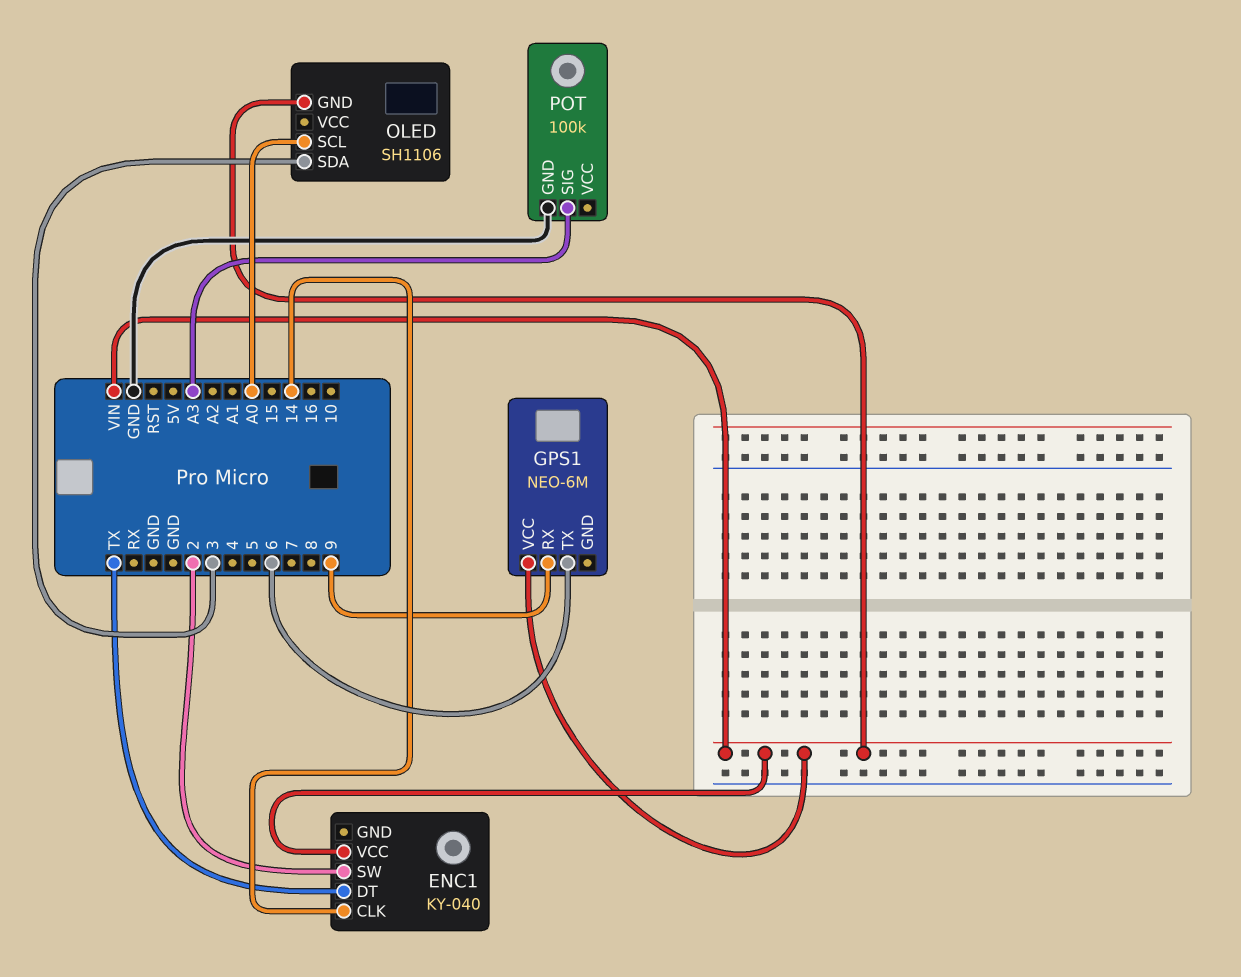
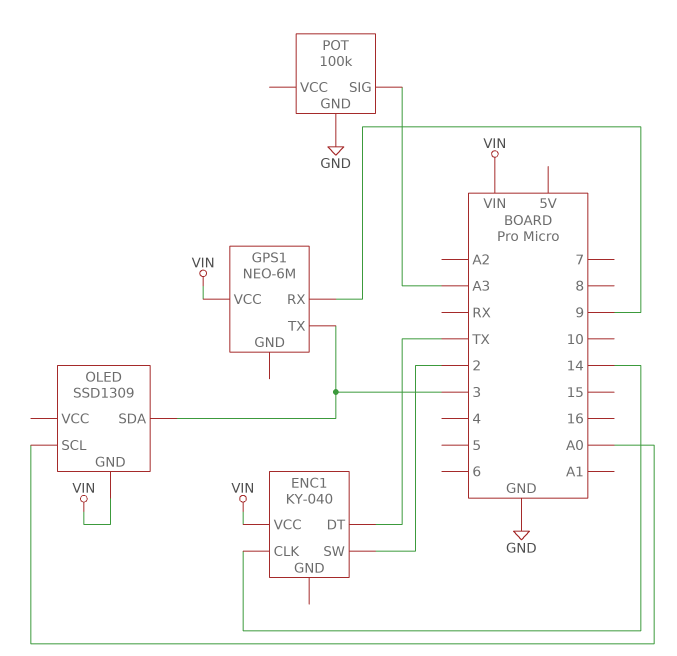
GPS1 pin TX: 6 -> 3
OLED: SH1106 -> SSD1309

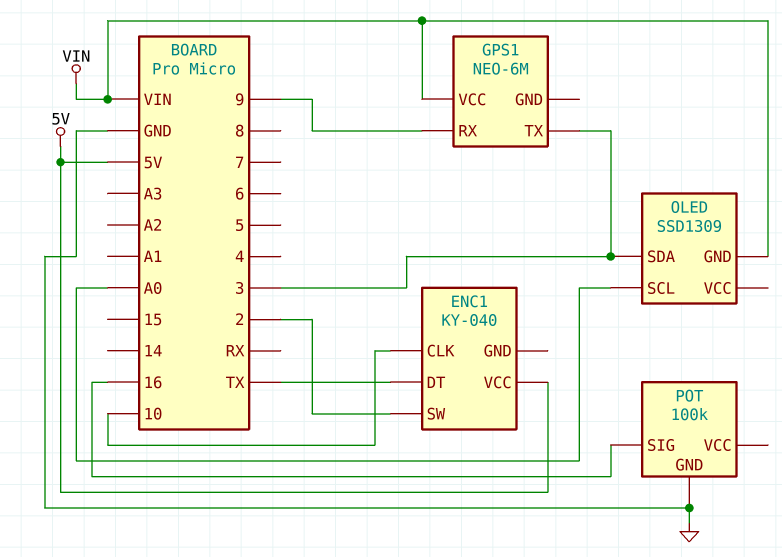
ENC1 pin CLK: 14 -> 10
ENC1 pin VCC: VIN -> 5V
POT pin SIG: A3 -> 16

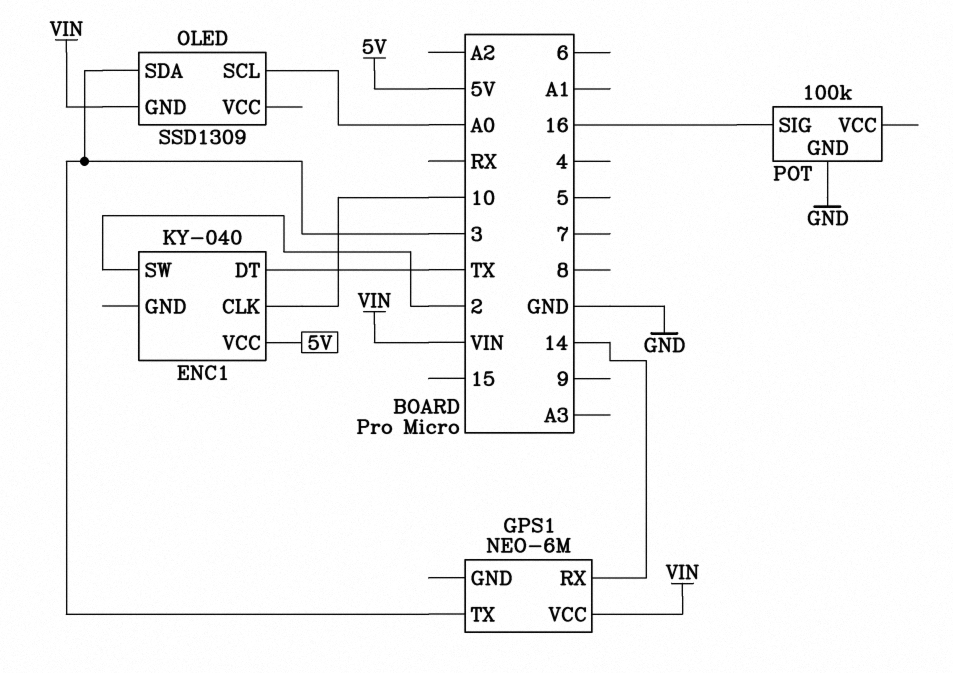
GPS1 pin RX: 9 -> 14

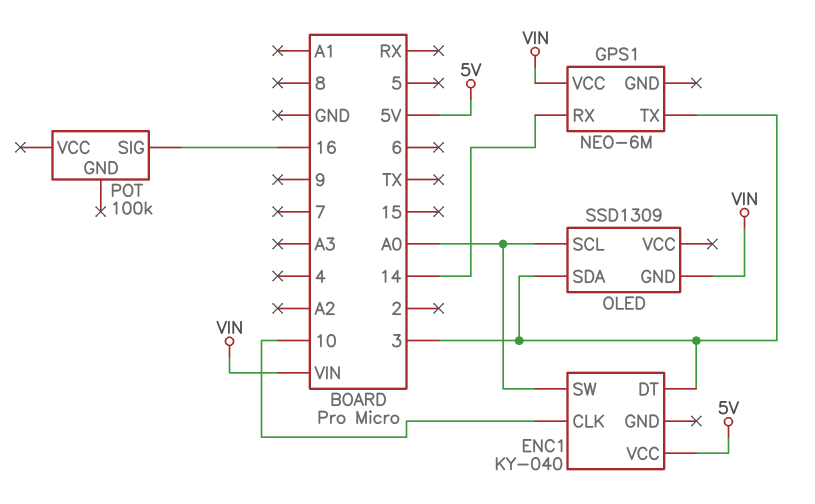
ENC1 pin DT: TX -> 3
ENC1 pin SW: 2 -> A0
POT pin GND: GND -> none

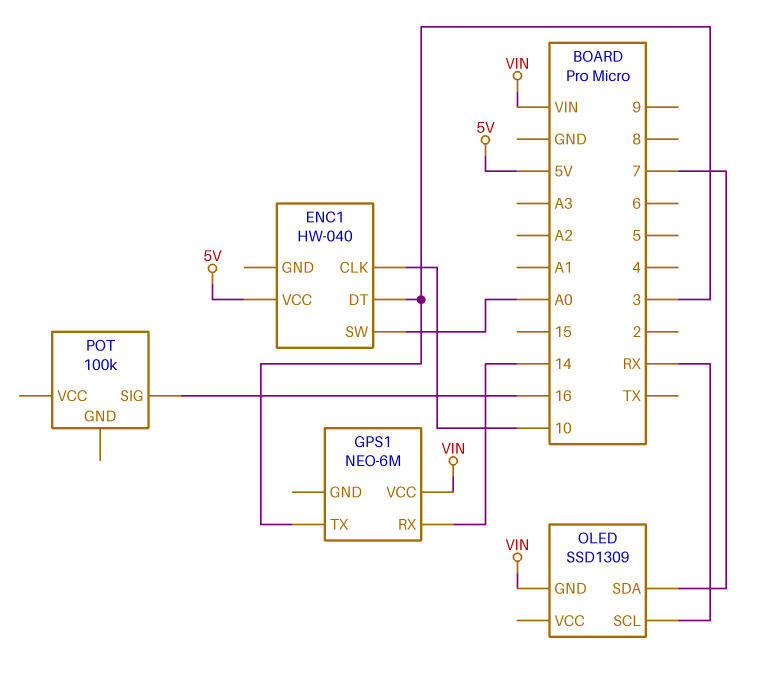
ENC1: KY-040 -> HW-040
OLED pin SCL: A0 -> RX
OLED pin SDA: 3 -> 7

